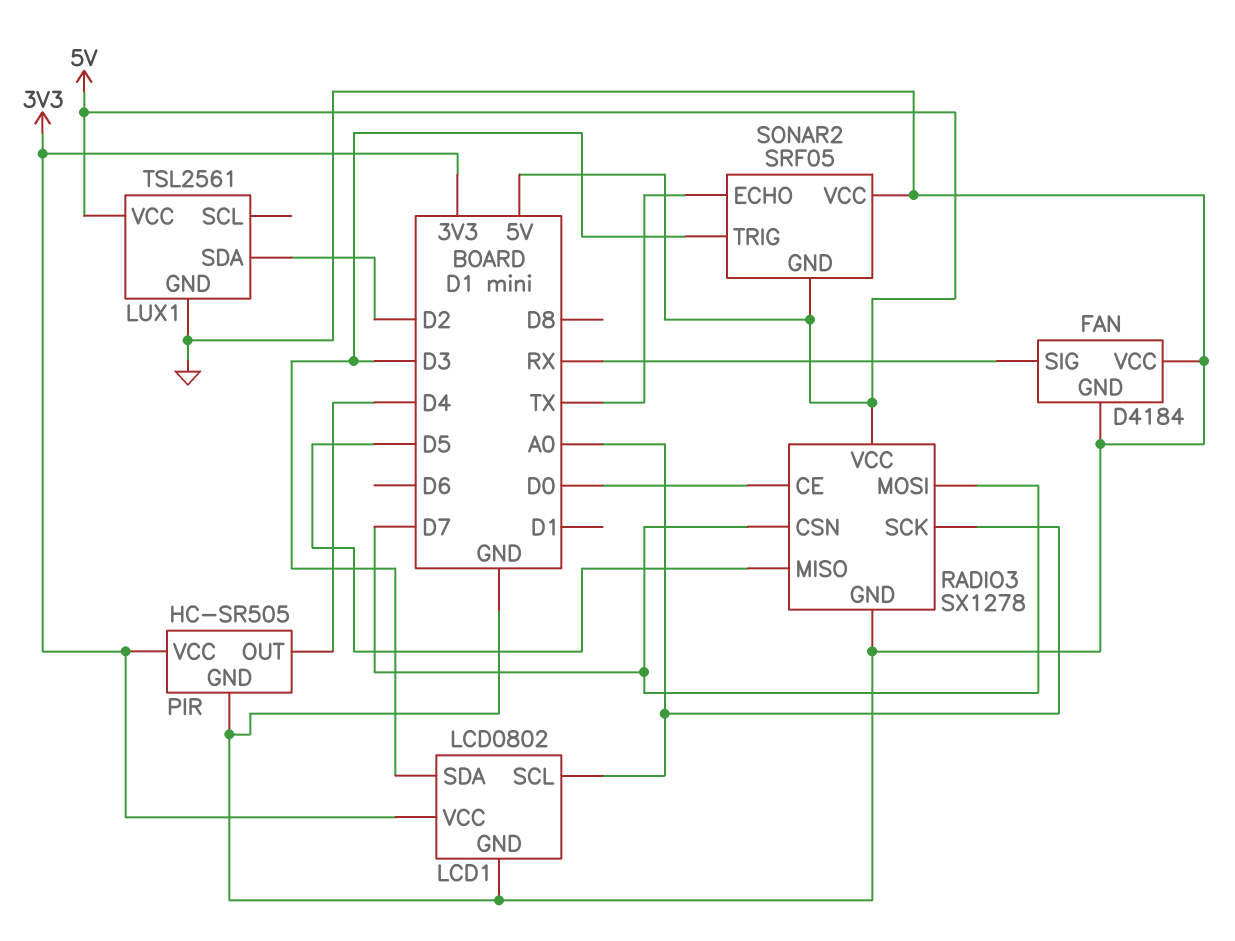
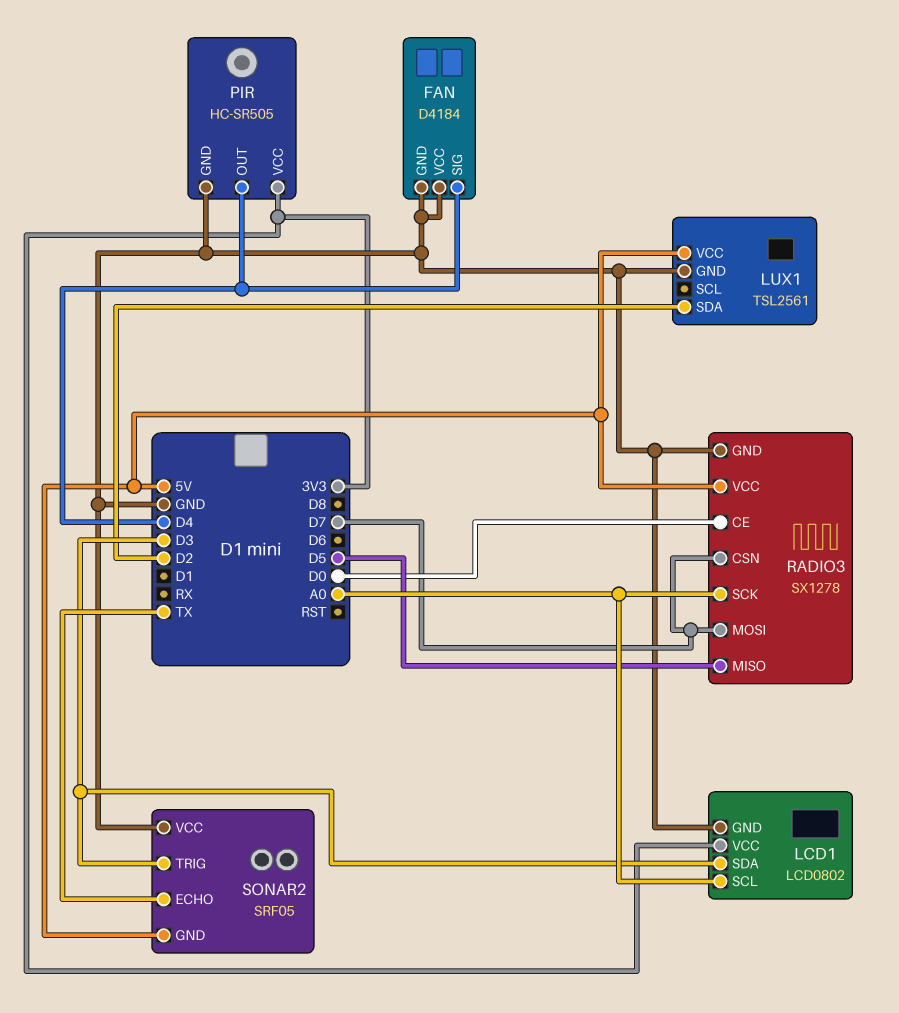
FAN pin SIG: RX -> D4

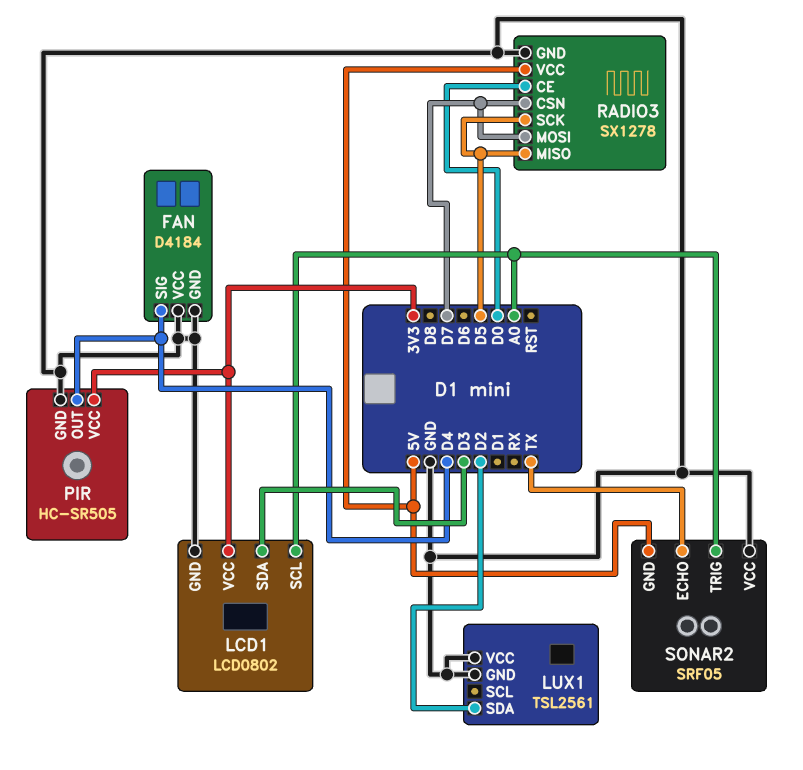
LUX1 pin VCC: 5V -> GND
RADIO3 pin SCK: A0 -> D5
SONAR2 pin TRIG: D3 -> A0

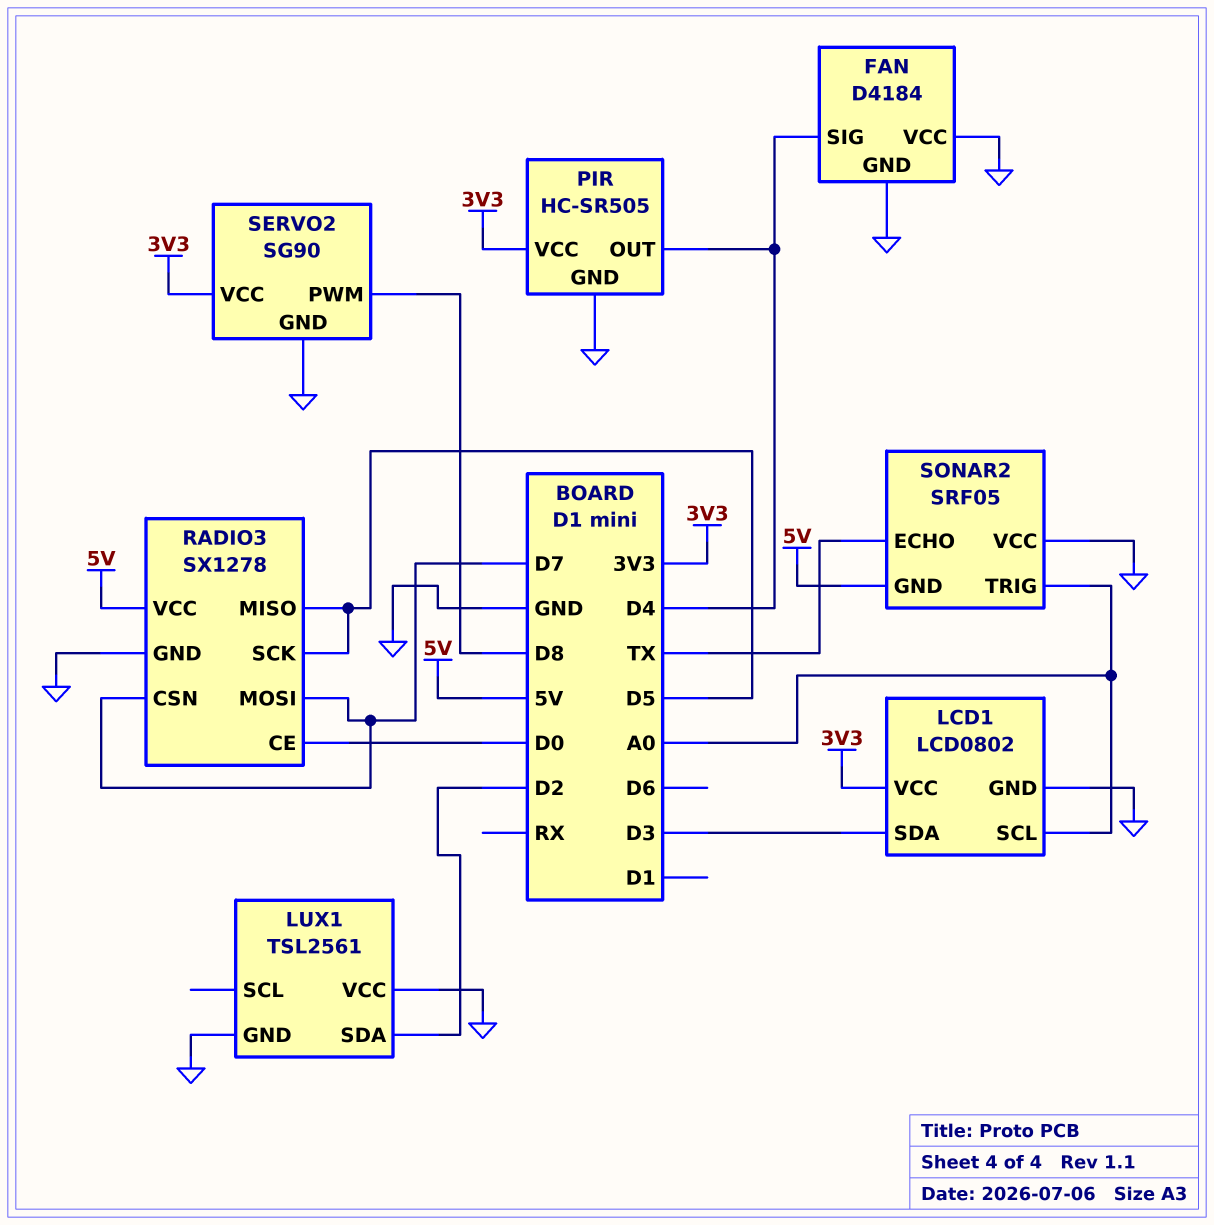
SERVO2: none -> SG90
SERVO2 pin GND: none -> GND
SERVO2 pin PWM: none -> D8
SERVO2 pin VCC: none -> 3V3

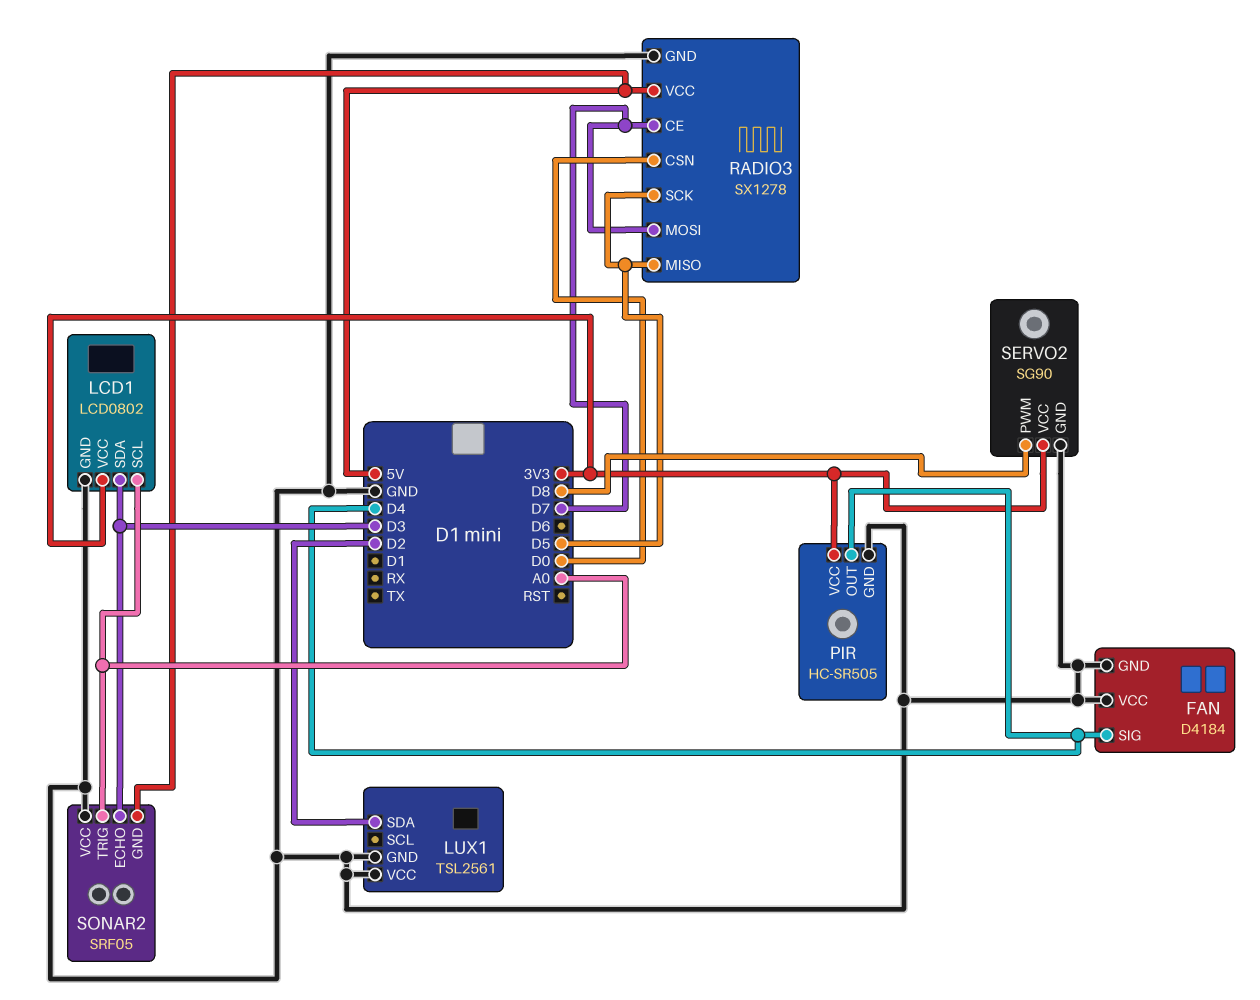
RADIO3 pin CE: D0 -> D7
RADIO3 pin CSN: D7 -> D0
SONAR2 pin ECHO: TX -> D3

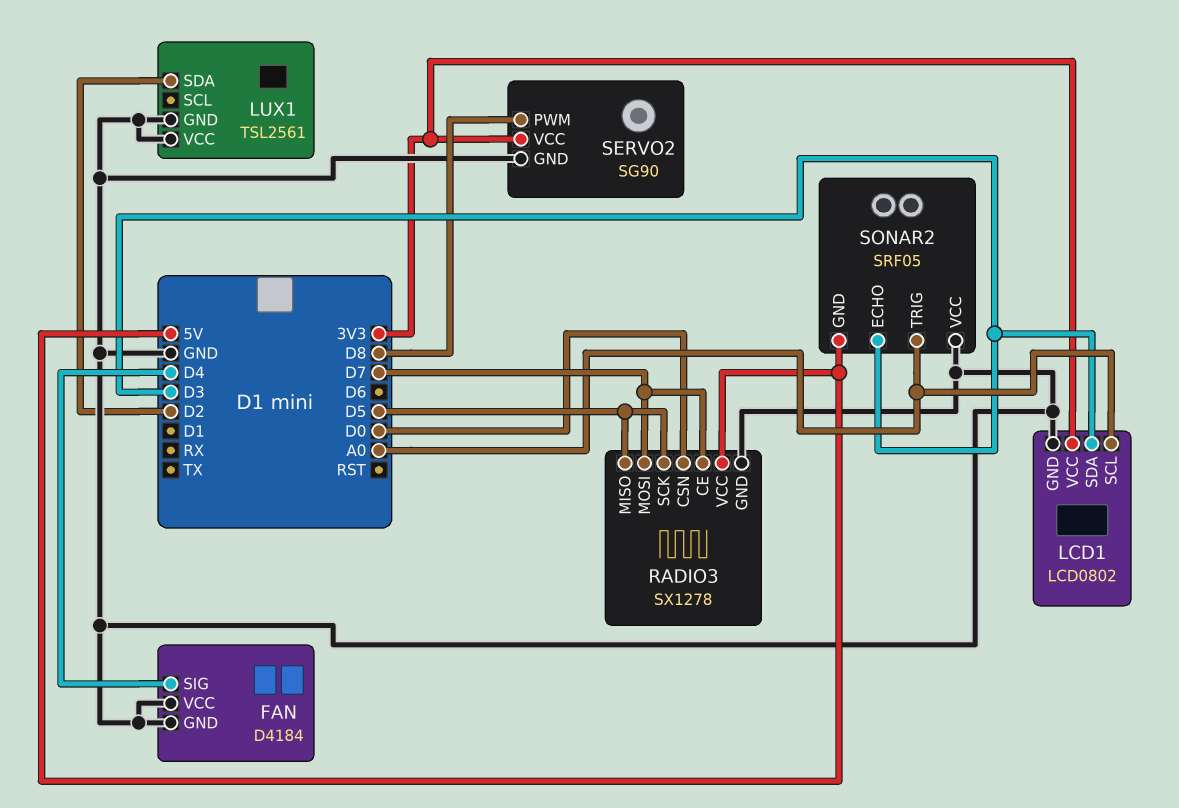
PIR: HC-SR505 -> none
PIR pin GND: GND -> none
PIR pin OUT: D4 -> none
PIR pin VCC: 3V3 -> none

